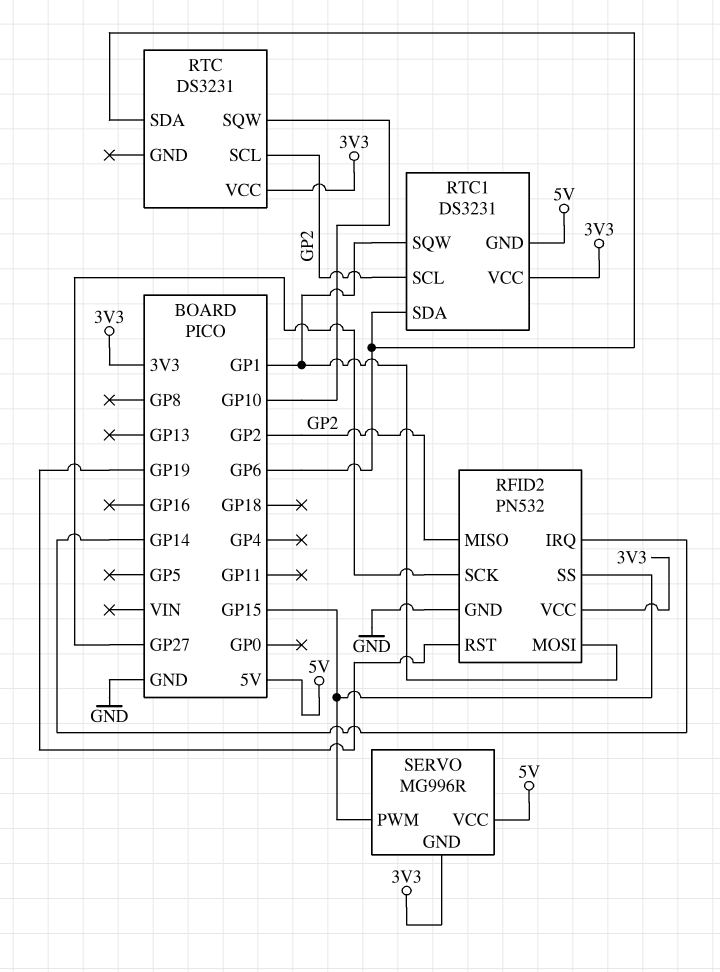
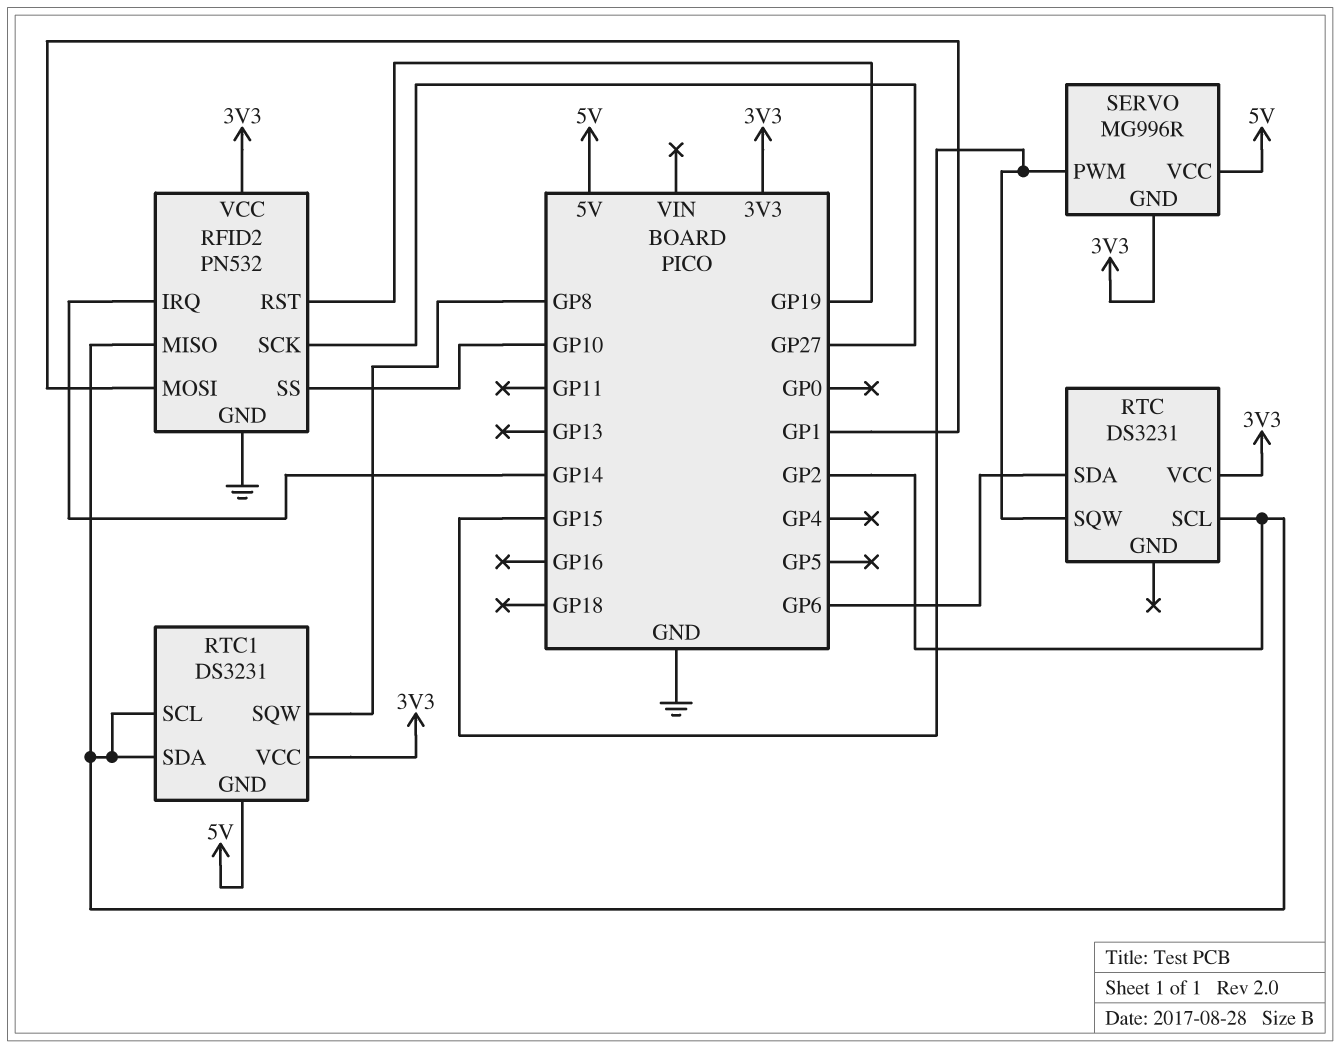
RFID2 pin SS: GP15 -> GP10
RTC pin SQW: GP10 -> GP15
RTC1 pin SDA: GP6 -> GP2
RTC1 pin SQW: GP1 -> GP8

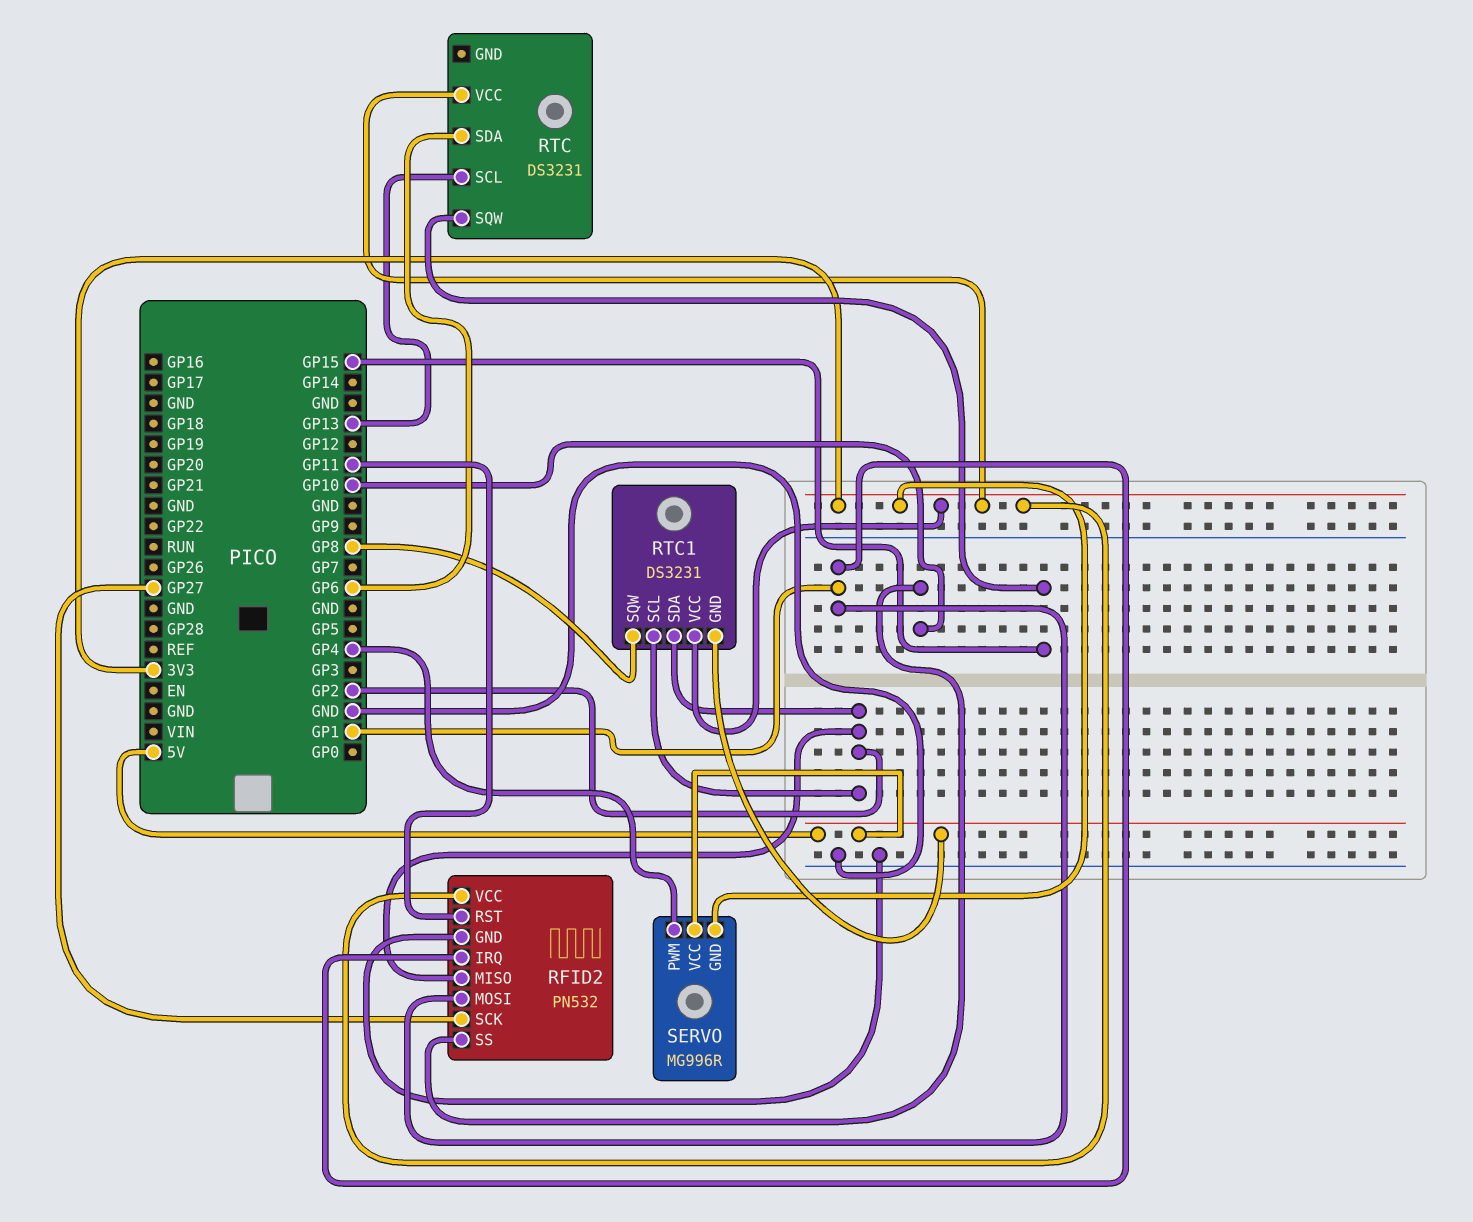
RFID2 pin IRQ: GP14 -> GP1
RFID2 pin RST: GP19 -> GP11
RTC pin SCL: GP2 -> GP13
SERVO pin PWM: GP15 -> GP4

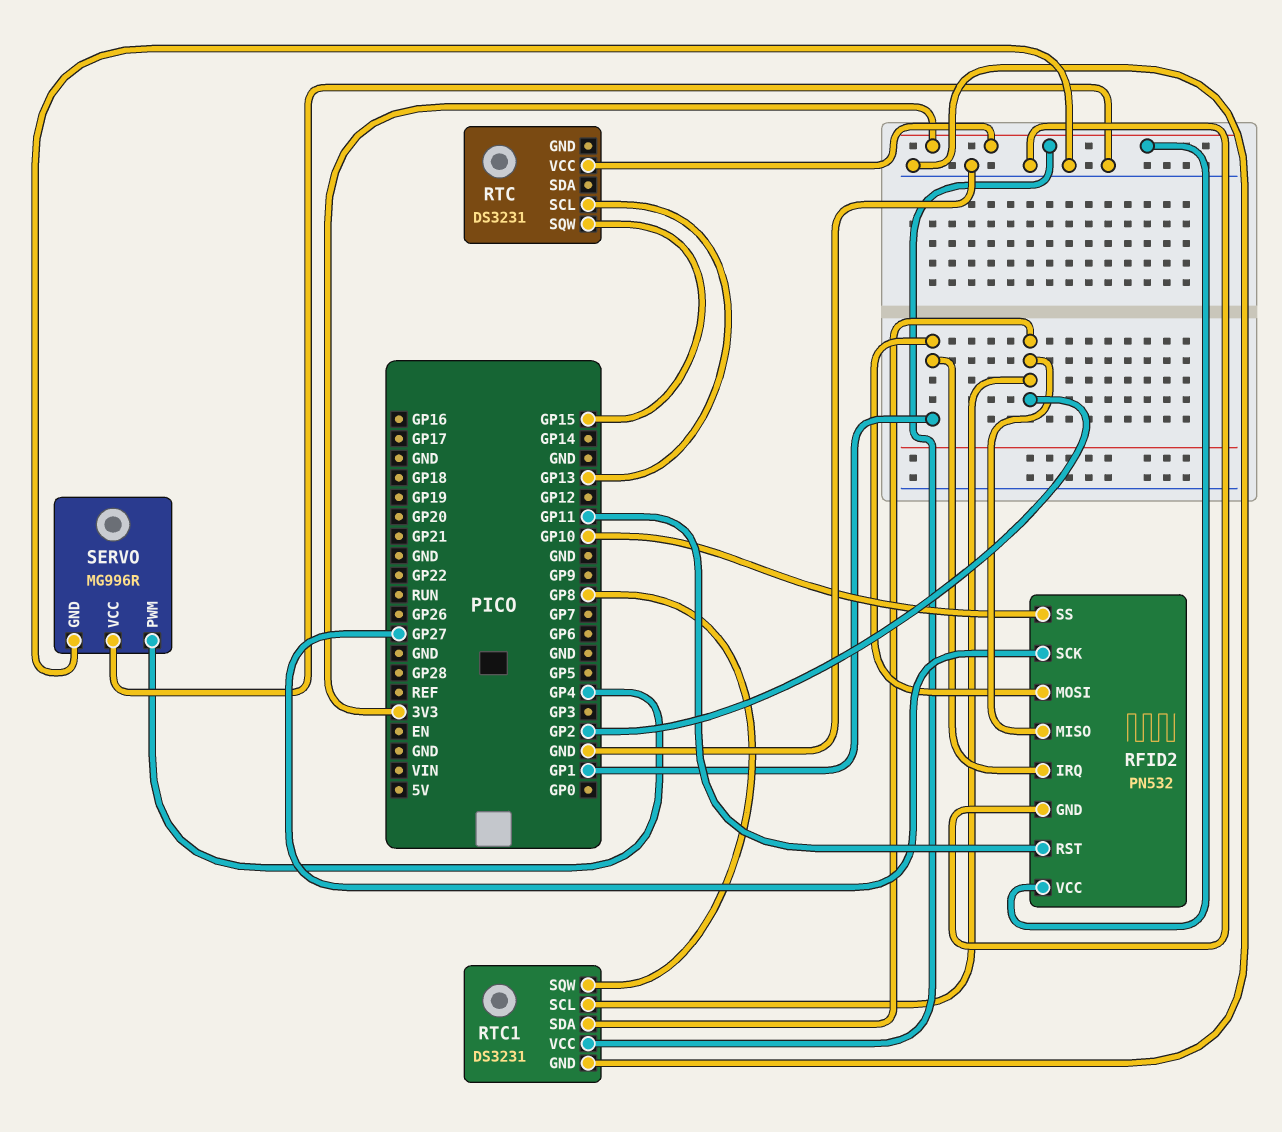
RTC pin SDA: GP6 -> none
RTC1 pin GND: 5V -> GND
SERVO pin GND: 3V3 -> GND
SERVO pin VCC: 5V -> GND

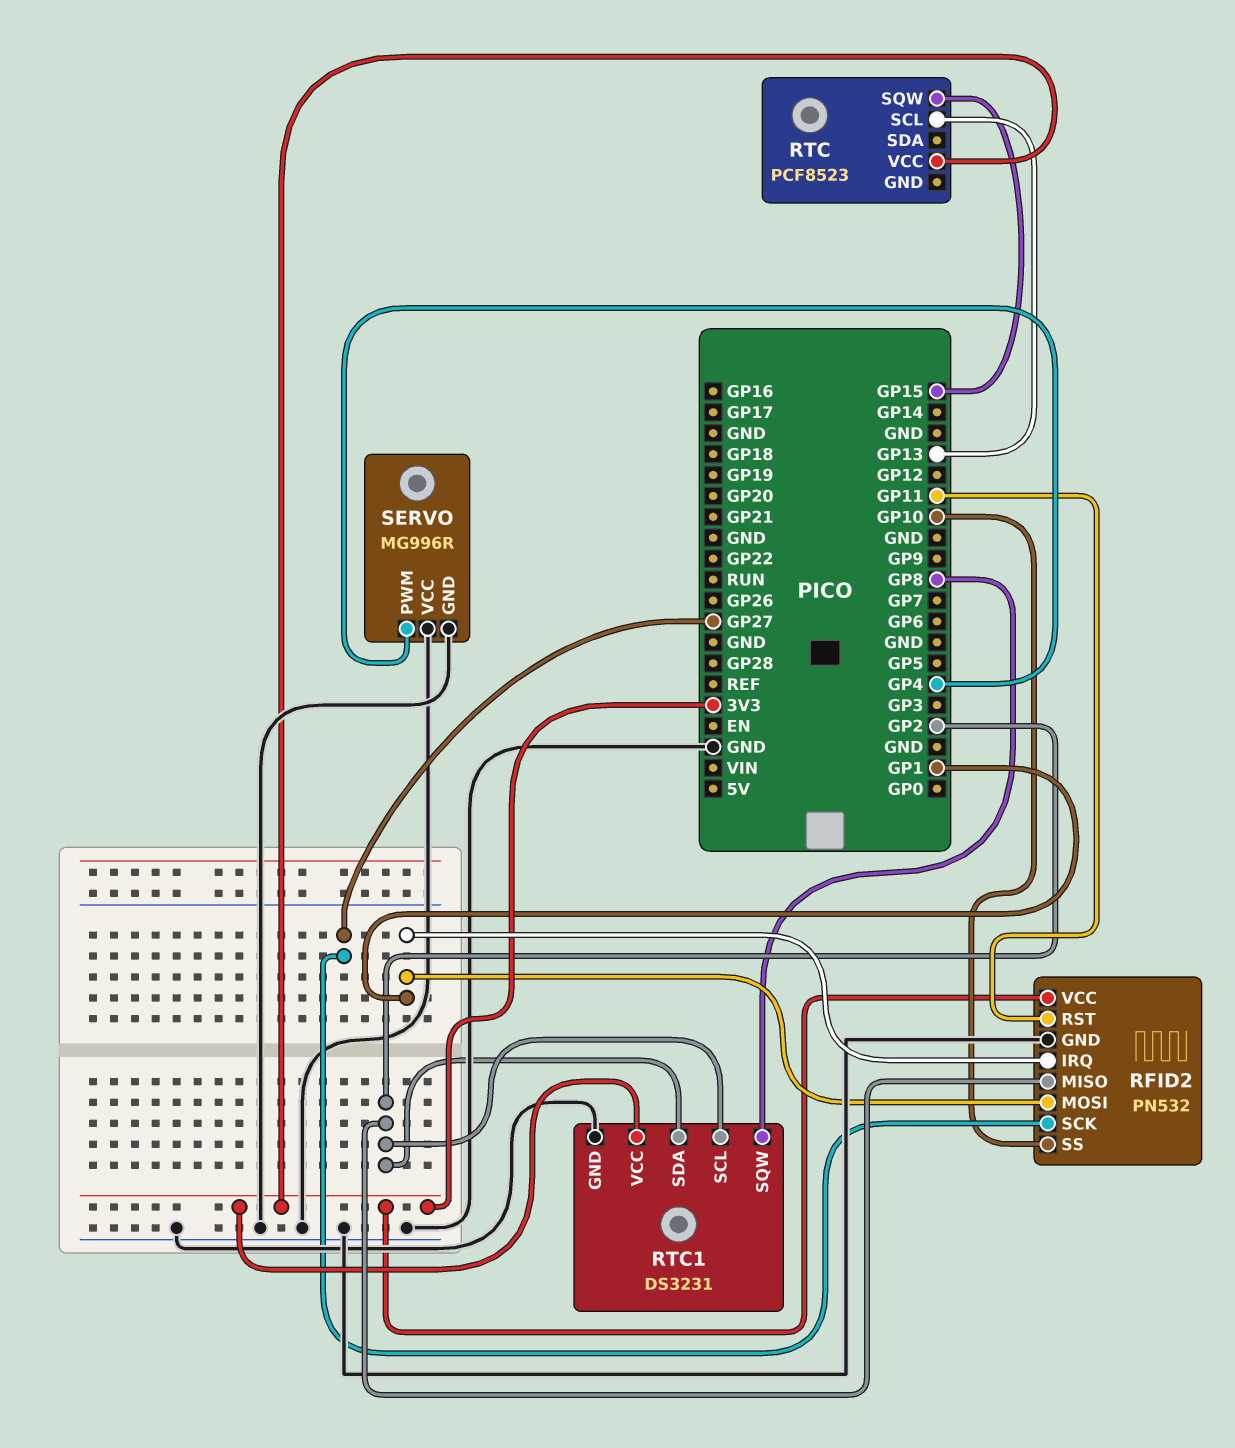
RTC: DS3231 -> PCF8523

